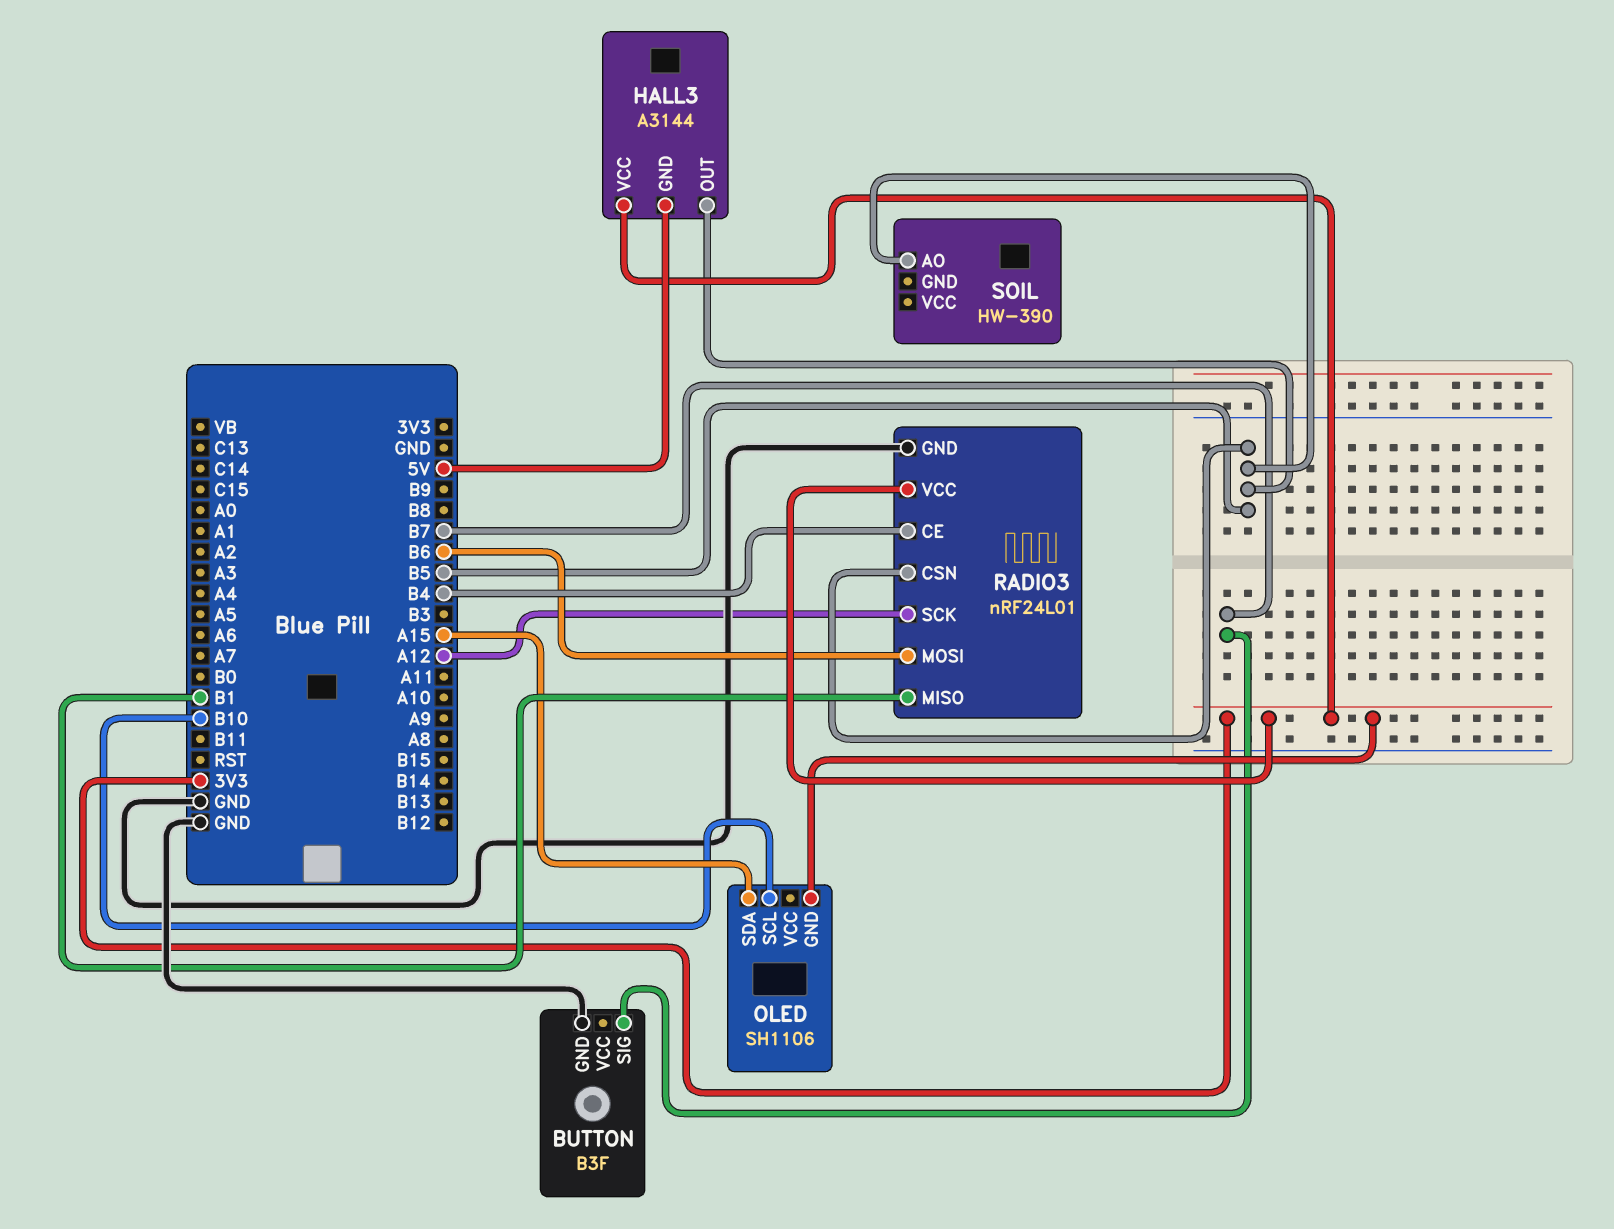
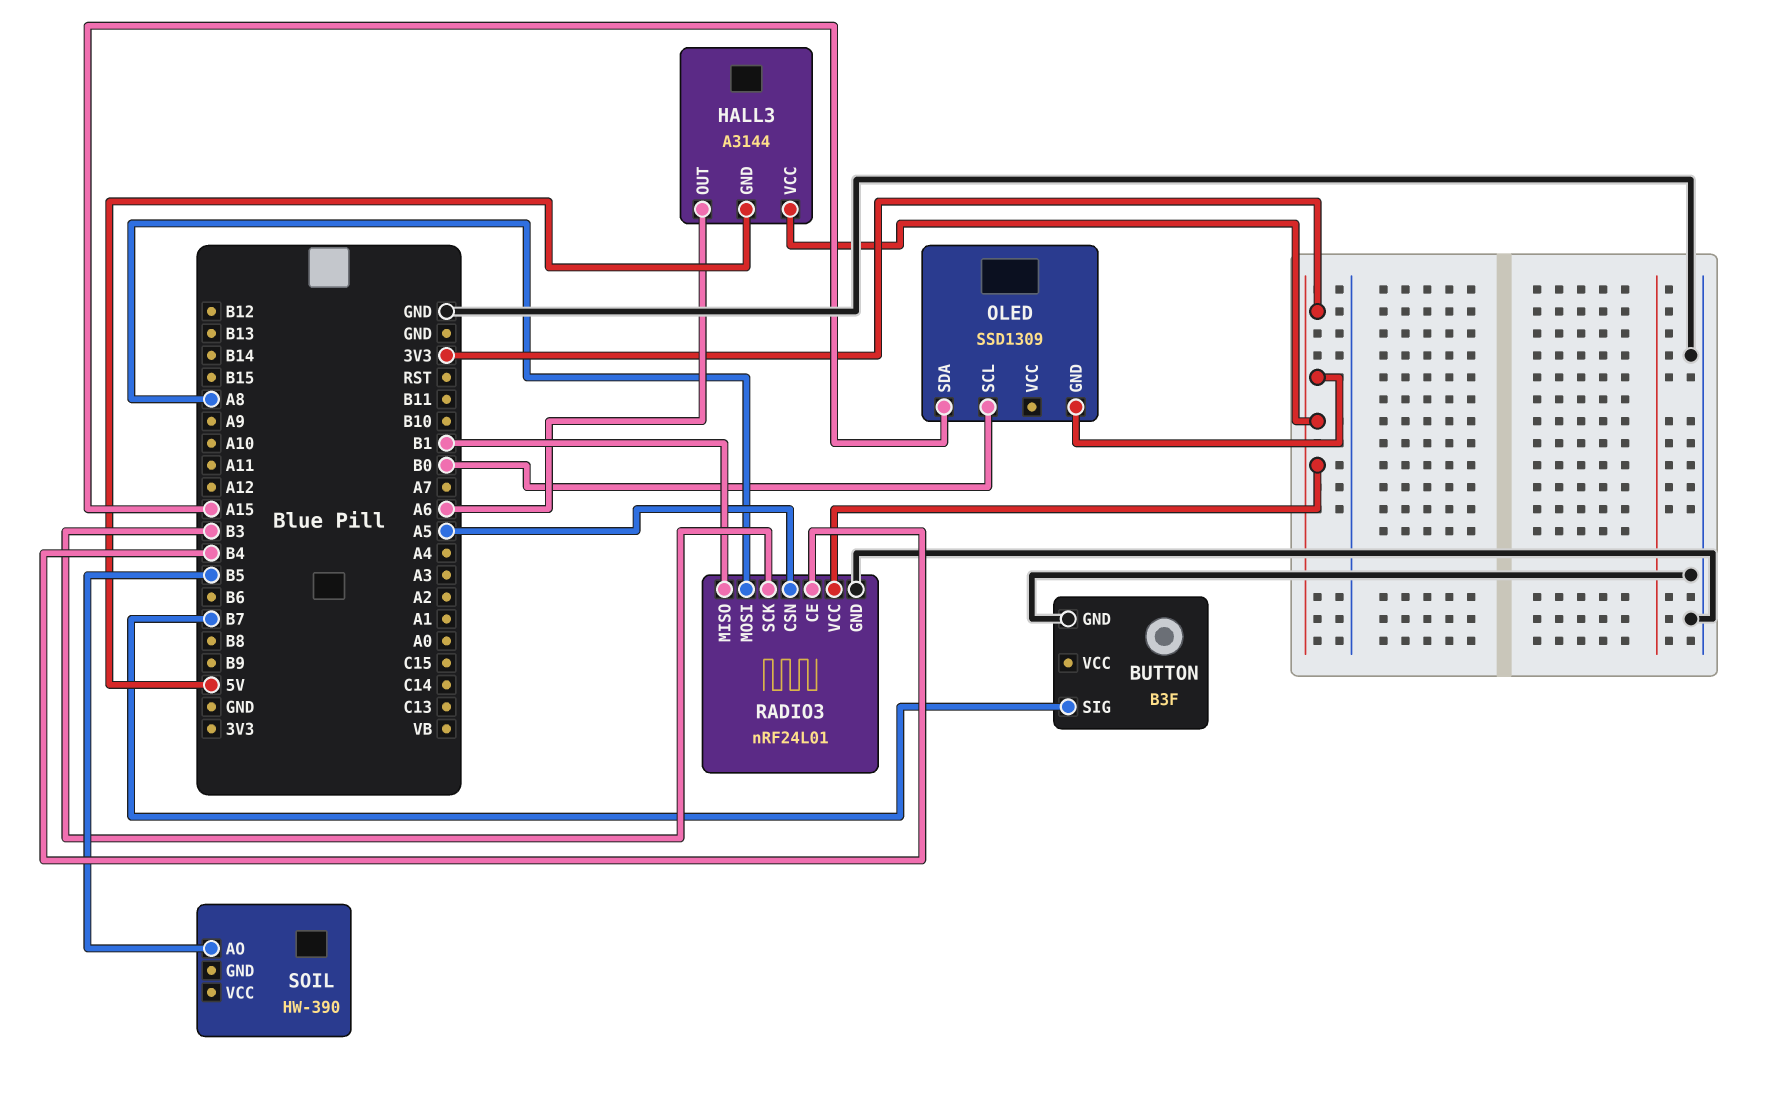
HALL3 pin OUT: B5 -> A6
OLED: SH1106 -> SSD1309
OLED pin SCL: B10 -> B0
RADIO3 pin CSN: B5 -> A5
RADIO3 pin MOSI: B6 -> A8
RADIO3 pin SCK: A12 -> B3

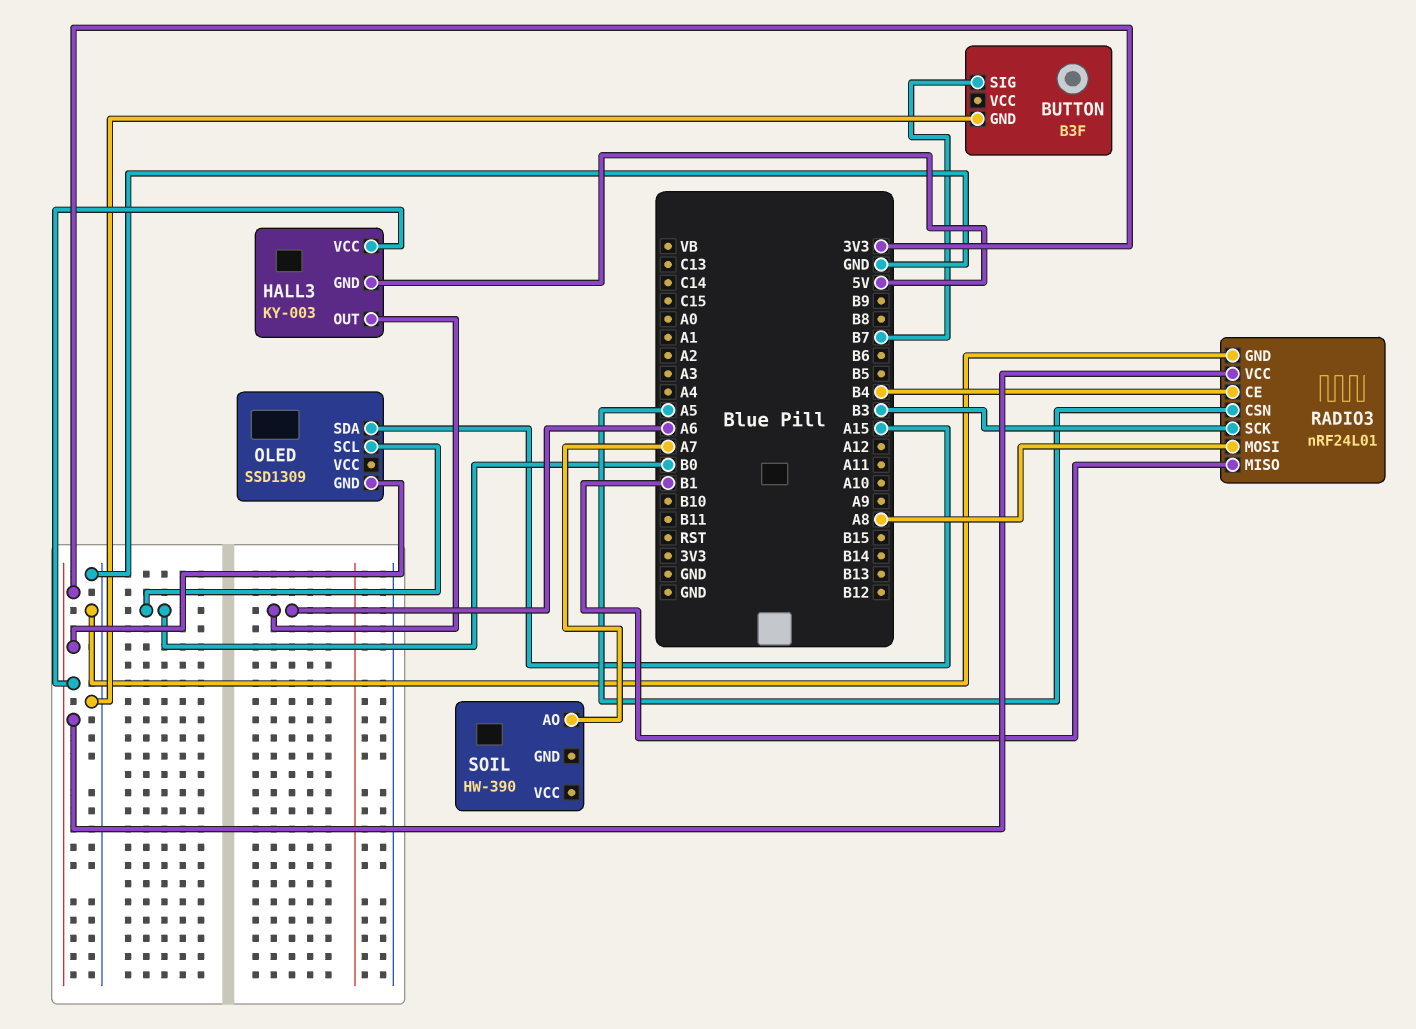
HALL3: A3144 -> KY-003
SOIL pin AO: B5 -> A7

